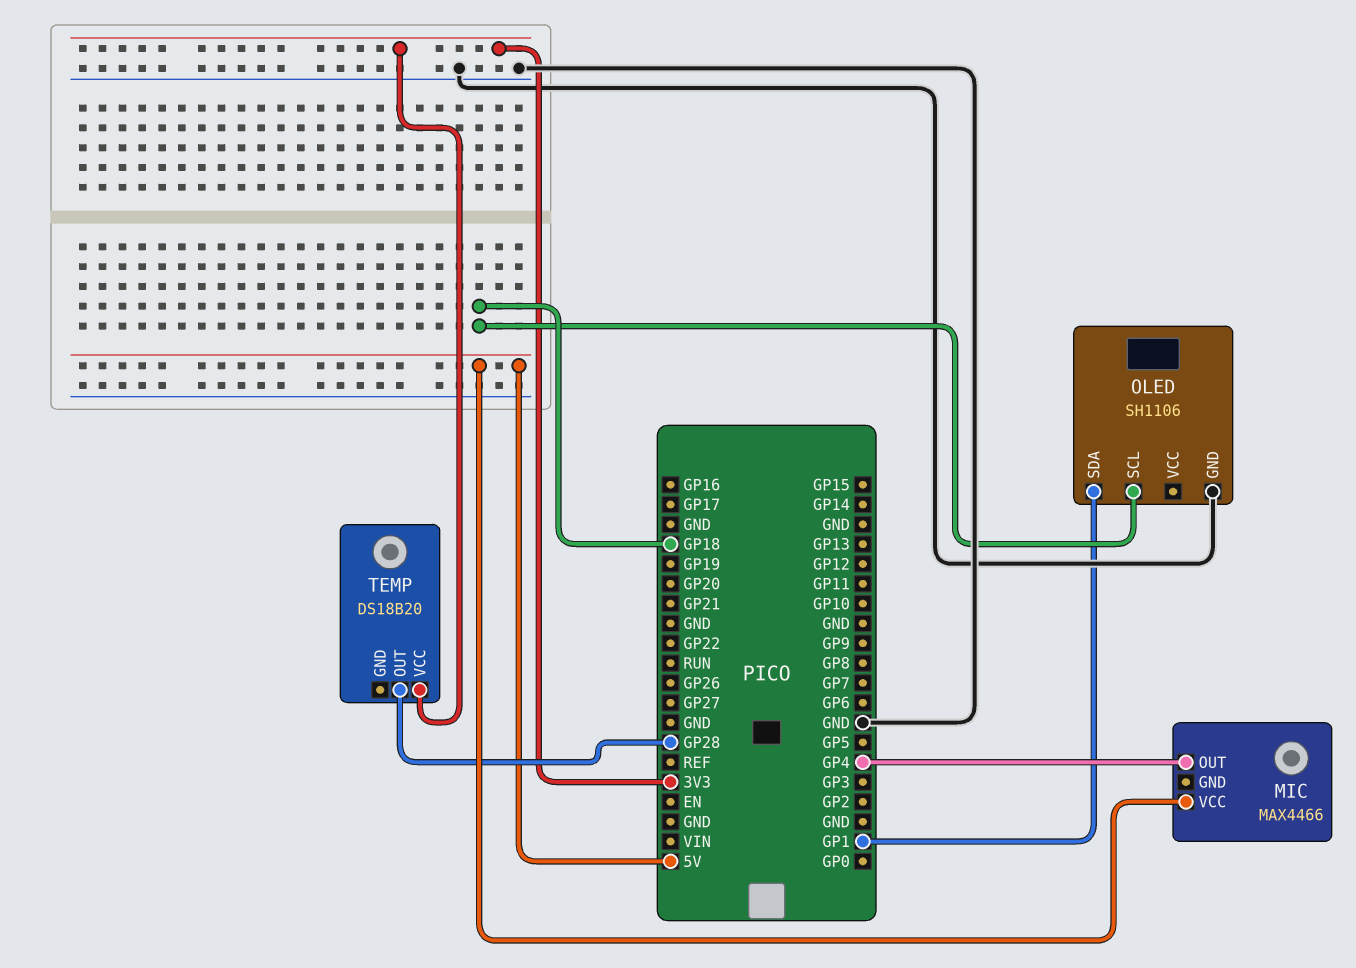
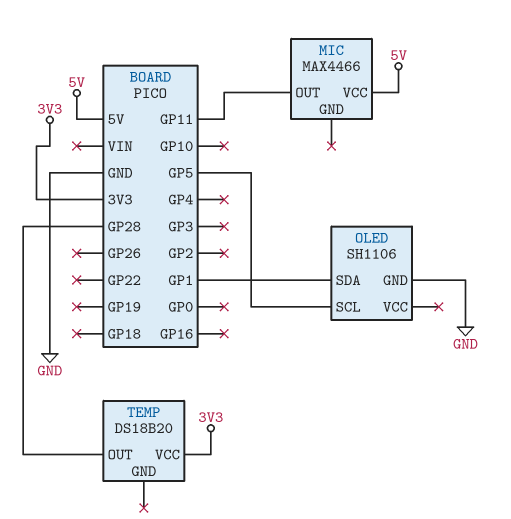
MIC pin OUT: GP4 -> GP11
OLED pin SCL: GP18 -> GP5

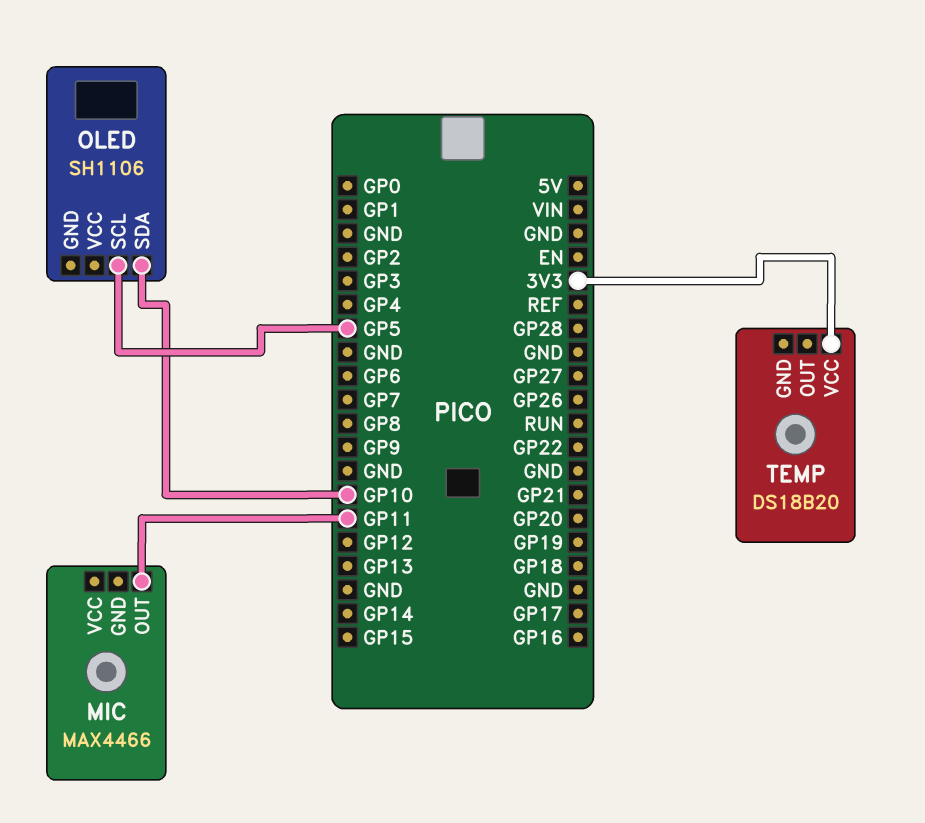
MIC pin VCC: 5V -> none
OLED pin GND: GND -> none
OLED pin SDA: GP1 -> GP10
TEMP pin OUT: GP28 -> none

